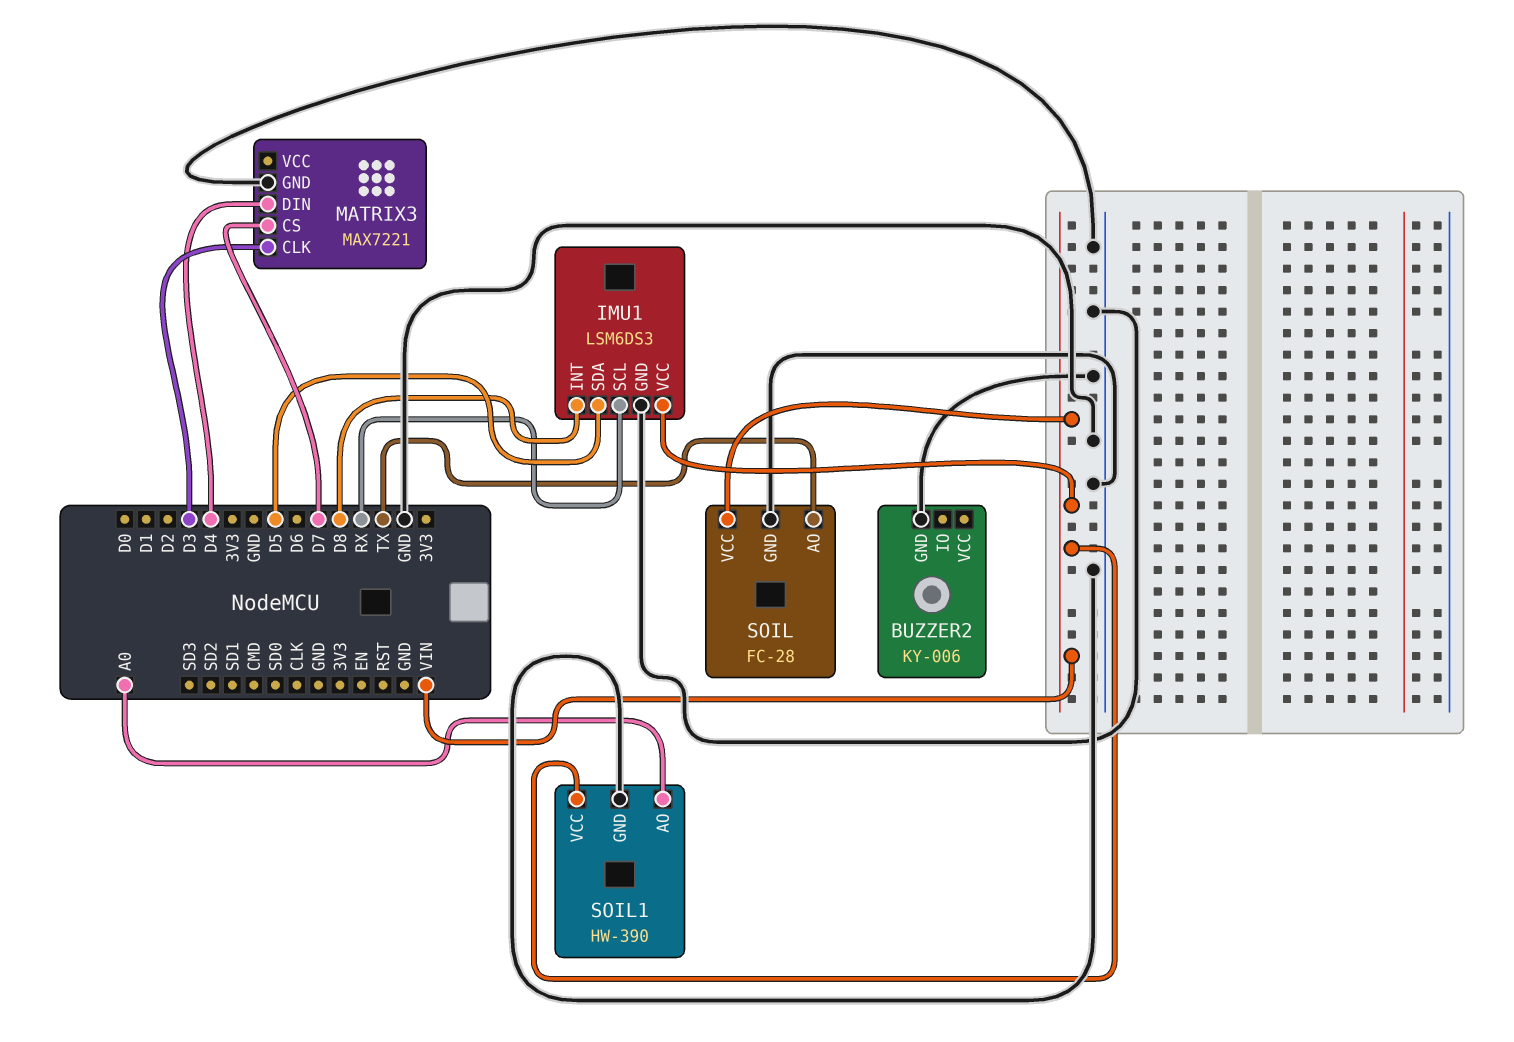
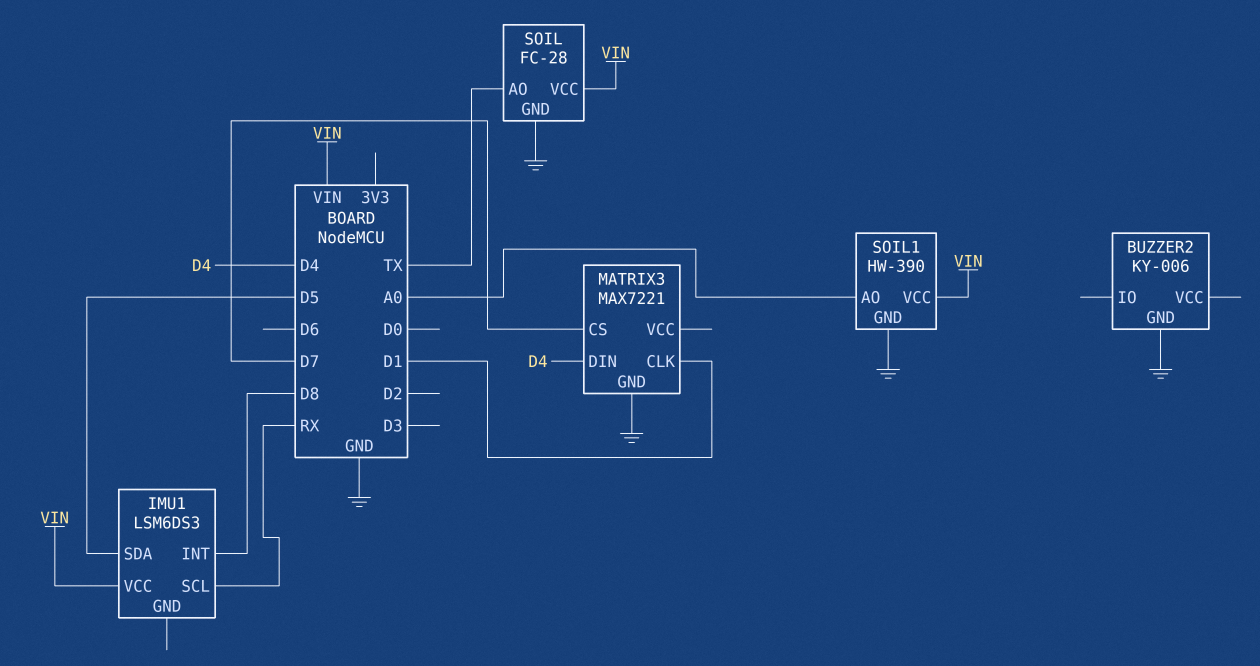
IMU1 pin GND: GND -> none
MATRIX3 pin CLK: D3 -> D1

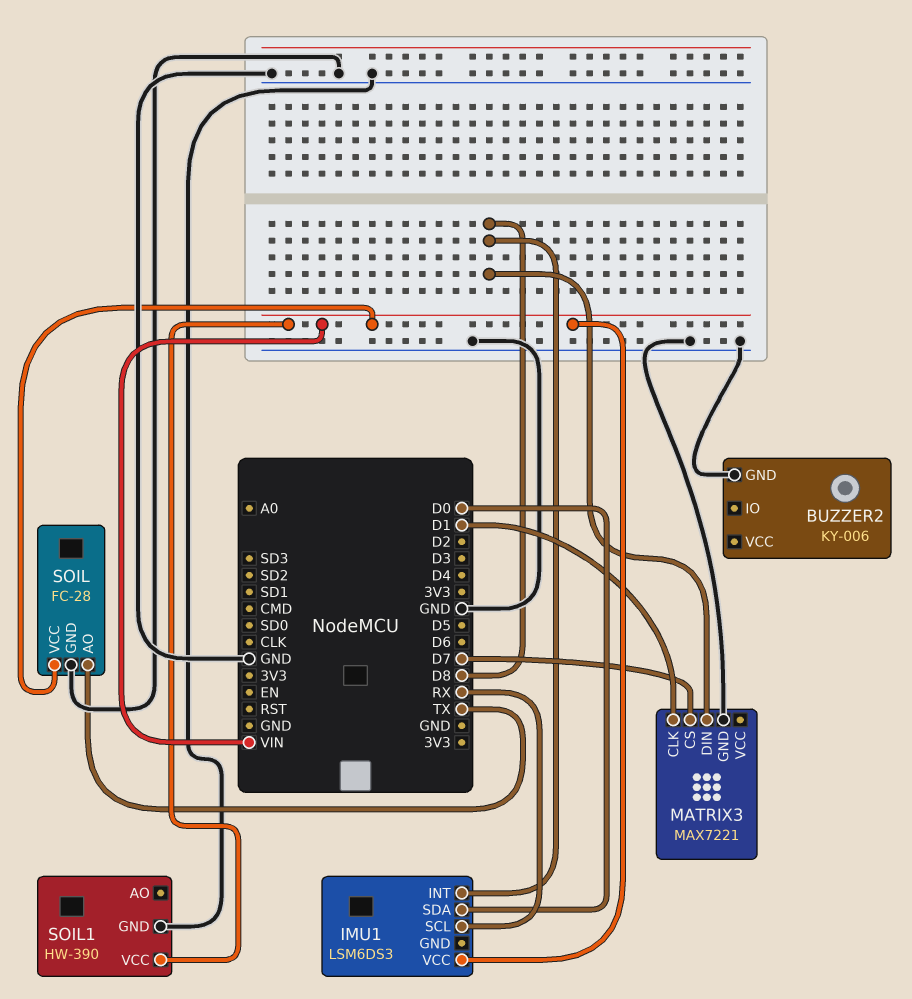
IMU1 pin SDA: D5 -> D0
MATRIX3 pin DIN: D4 -> D8
SOIL1 pin AO: A0 -> none

